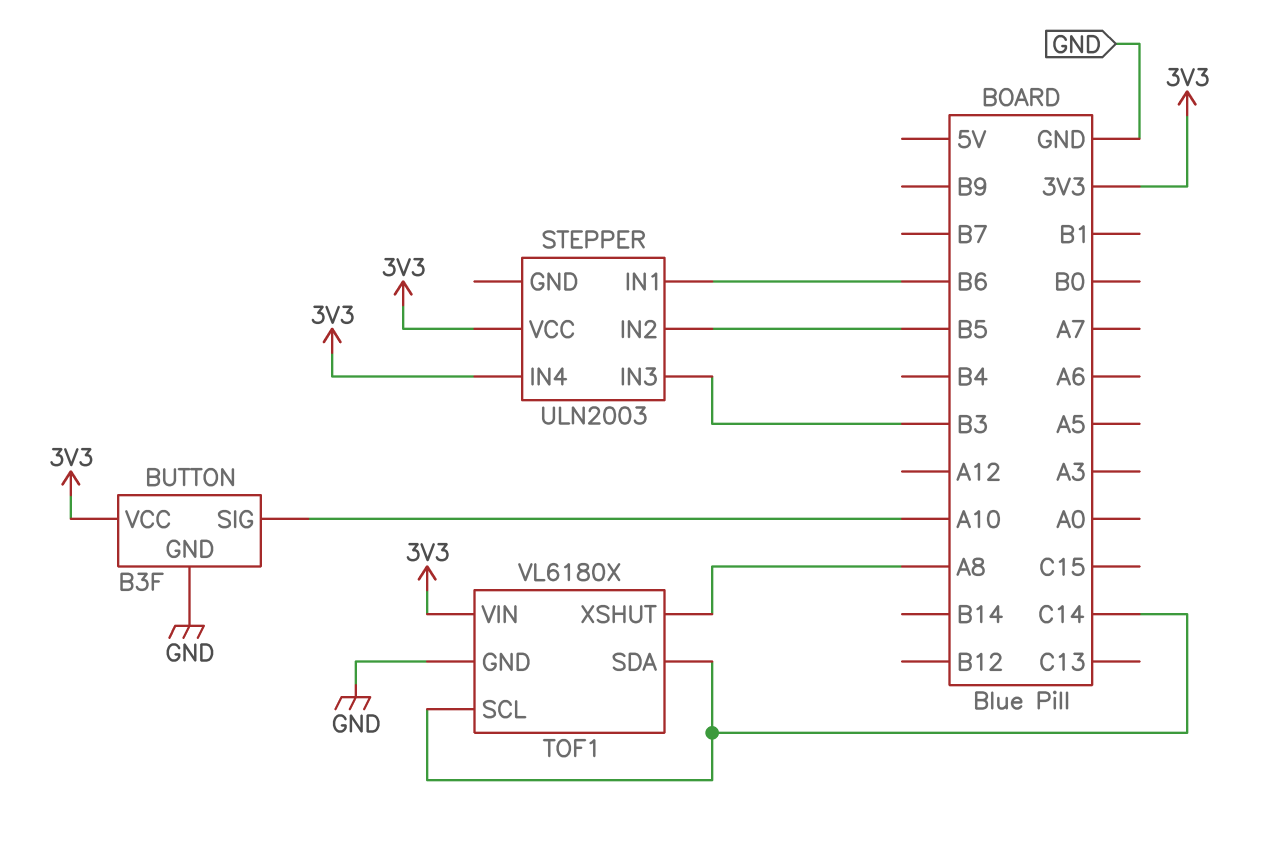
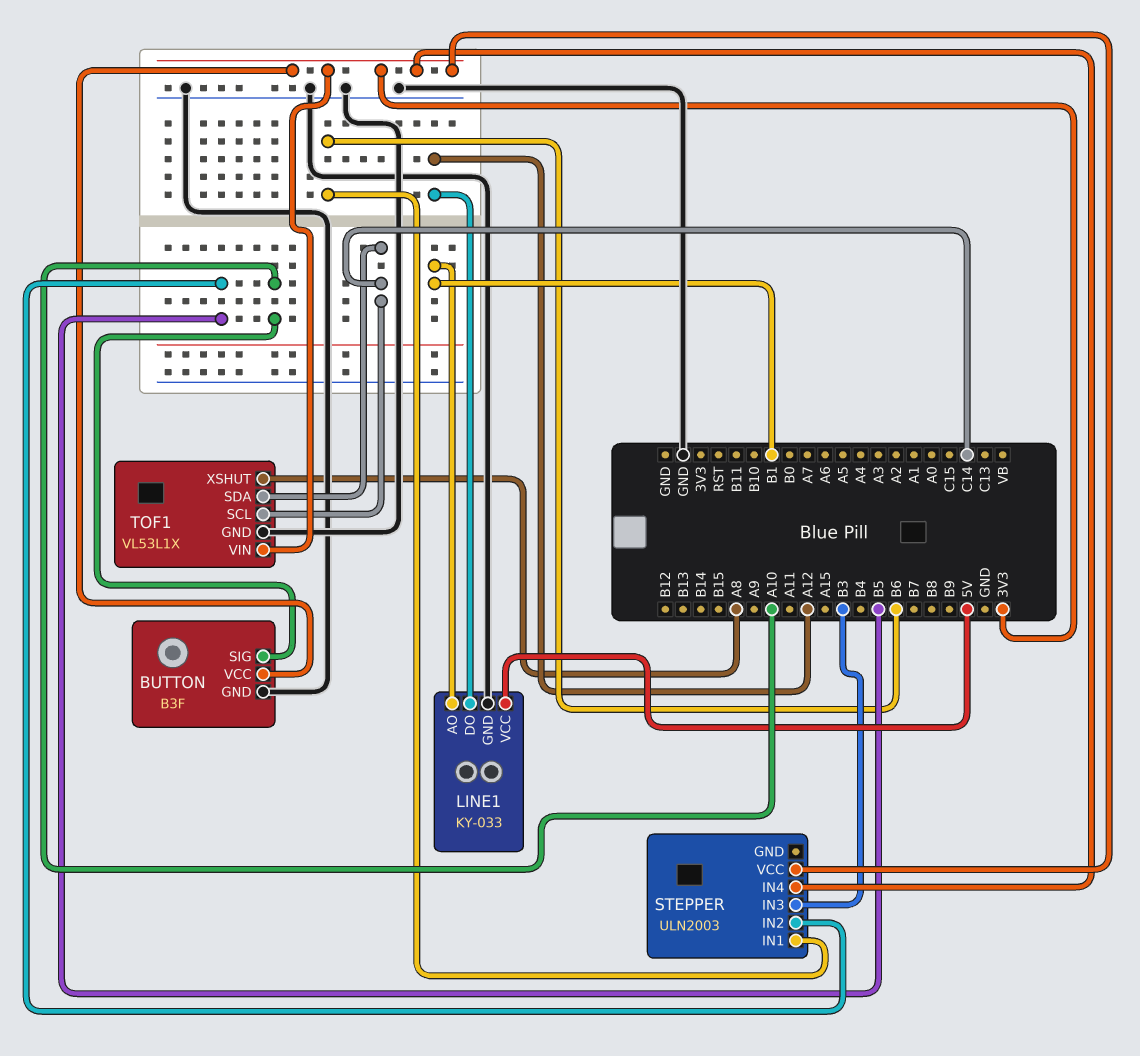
LINE1: none -> KY-033
LINE1 pin AO: none -> B1
LINE1 pin DO: none -> A12
LINE1 pin GND: none -> GND
LINE1 pin VCC: none -> 5V
TOF1: VL6180X -> VL53L1X

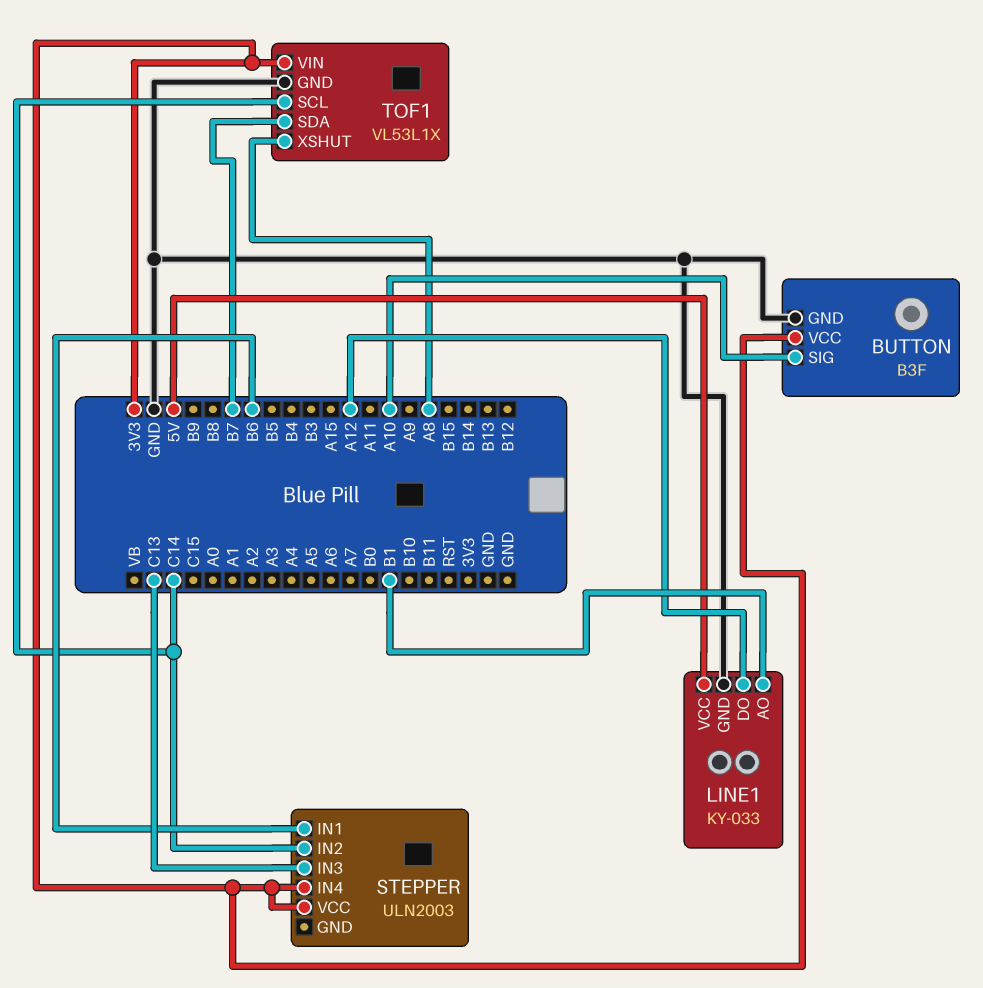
STEPPER pin IN2: B5 -> C14
STEPPER pin IN3: B3 -> C13
TOF1 pin SDA: C14 -> B7

